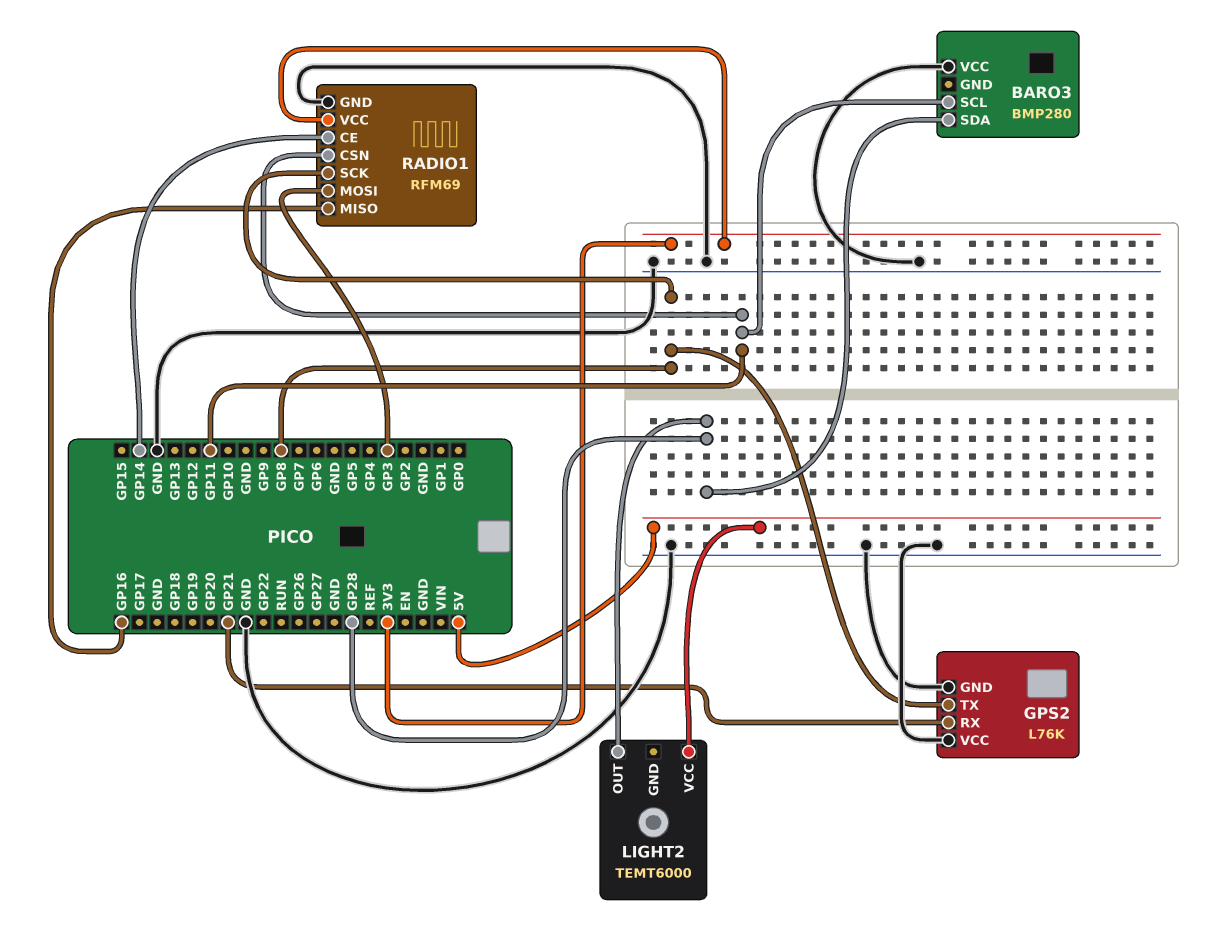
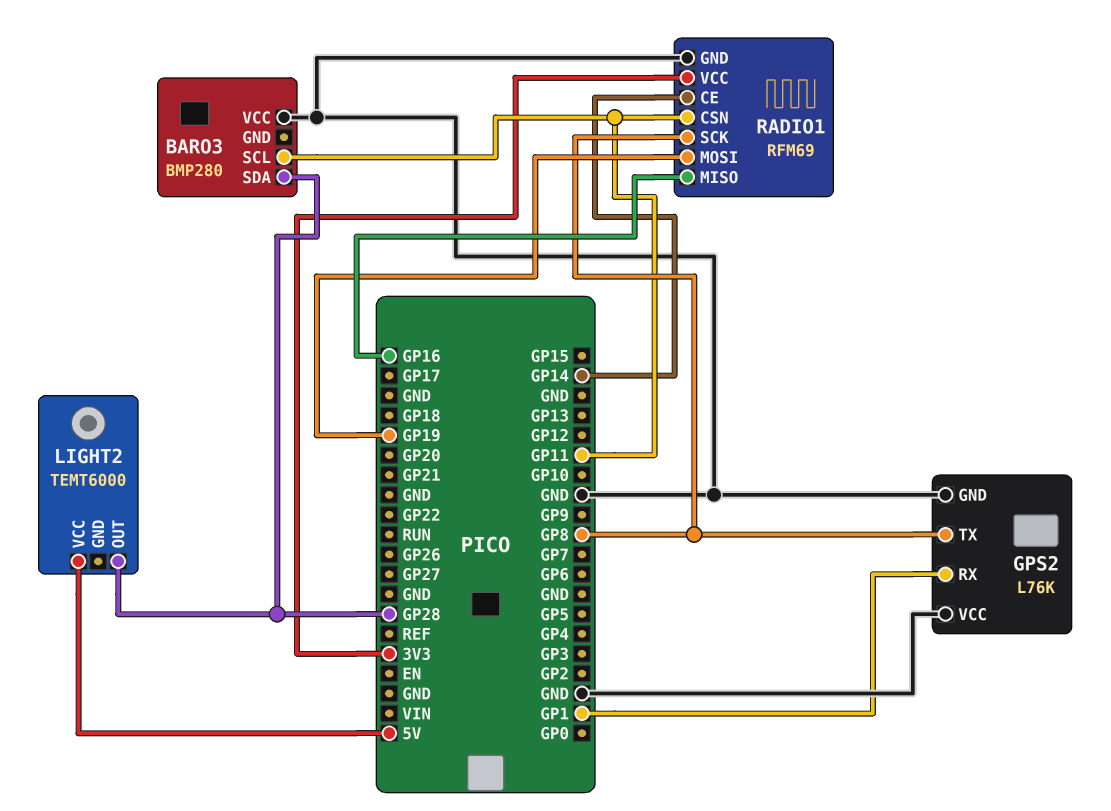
GPS2 pin RX: GP21 -> GP1
RADIO1 pin MOSI: GP3 -> GP19

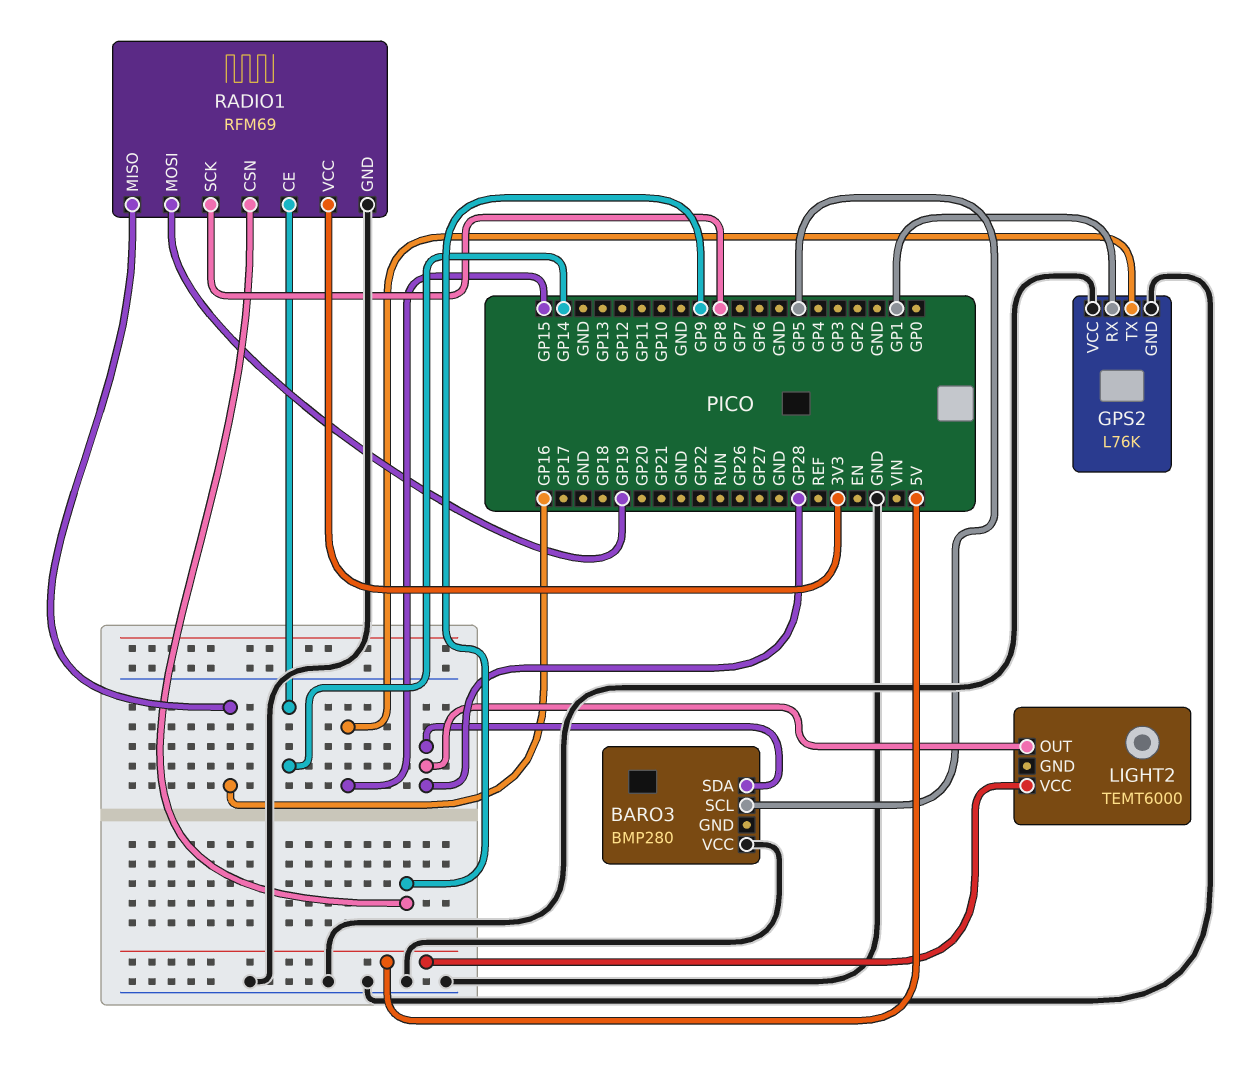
BARO3 pin SCL: GP11 -> GP5
GPS2 pin TX: GP8 -> GP15
RADIO1 pin CSN: GP11 -> GP9

